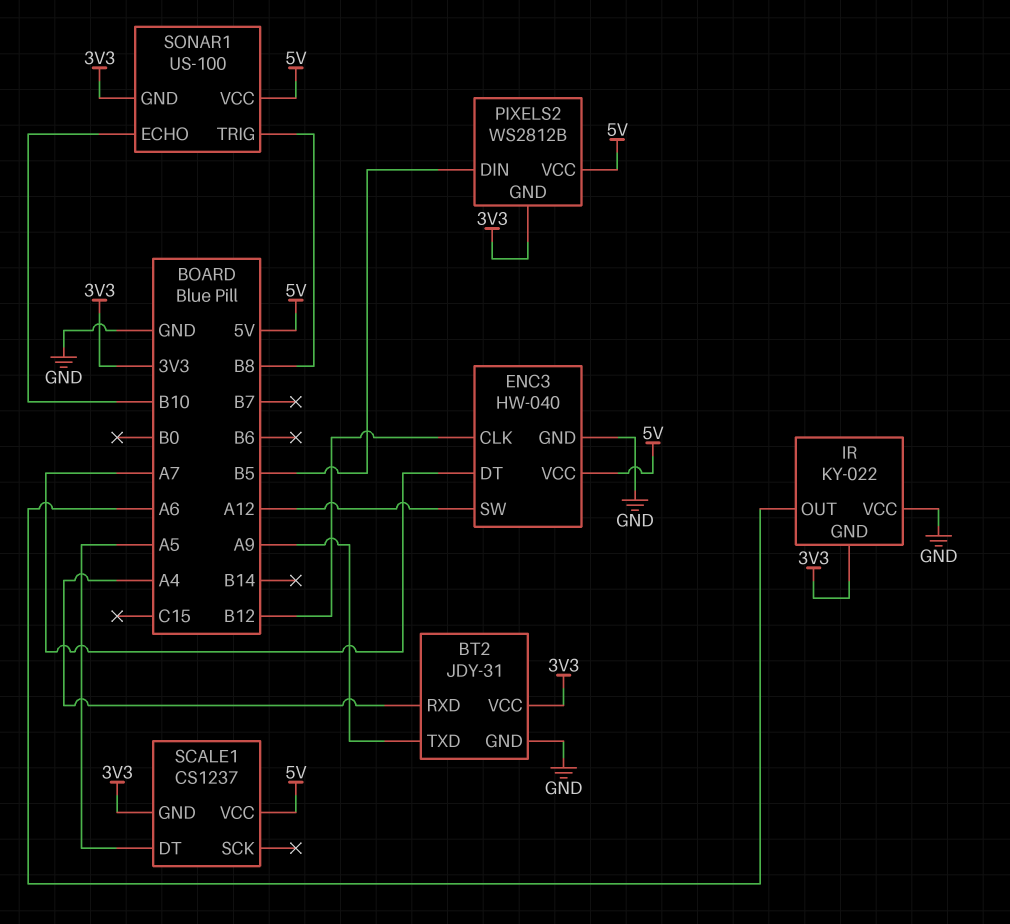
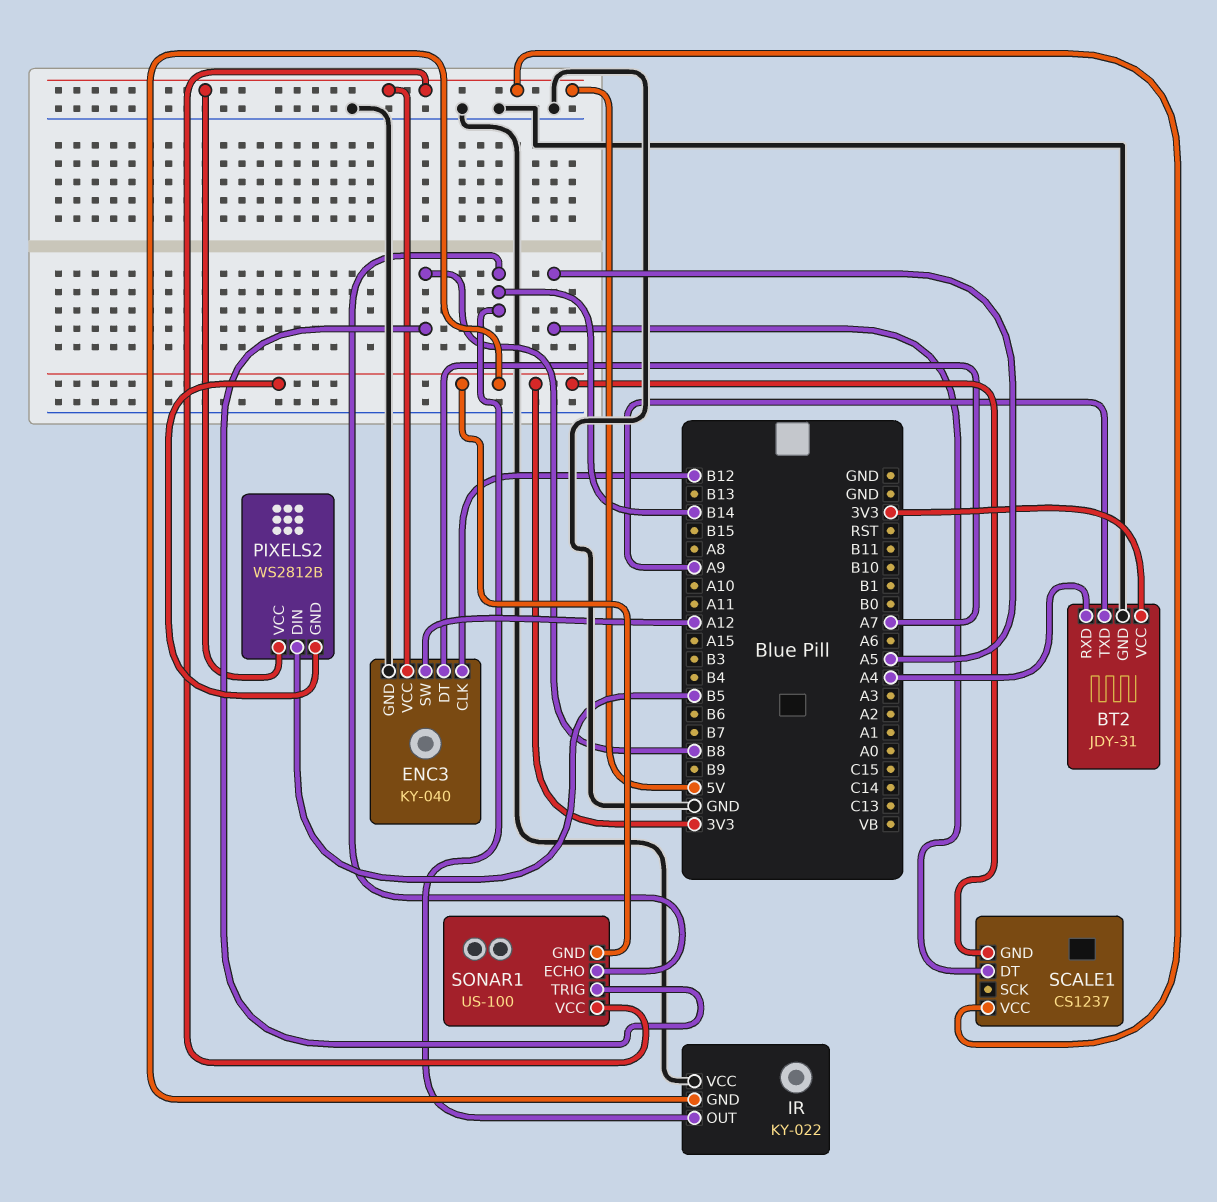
ENC3: HW-040 -> KY-040
IR pin OUT: A6 -> B14
SONAR1 pin ECHO: B10 -> B14

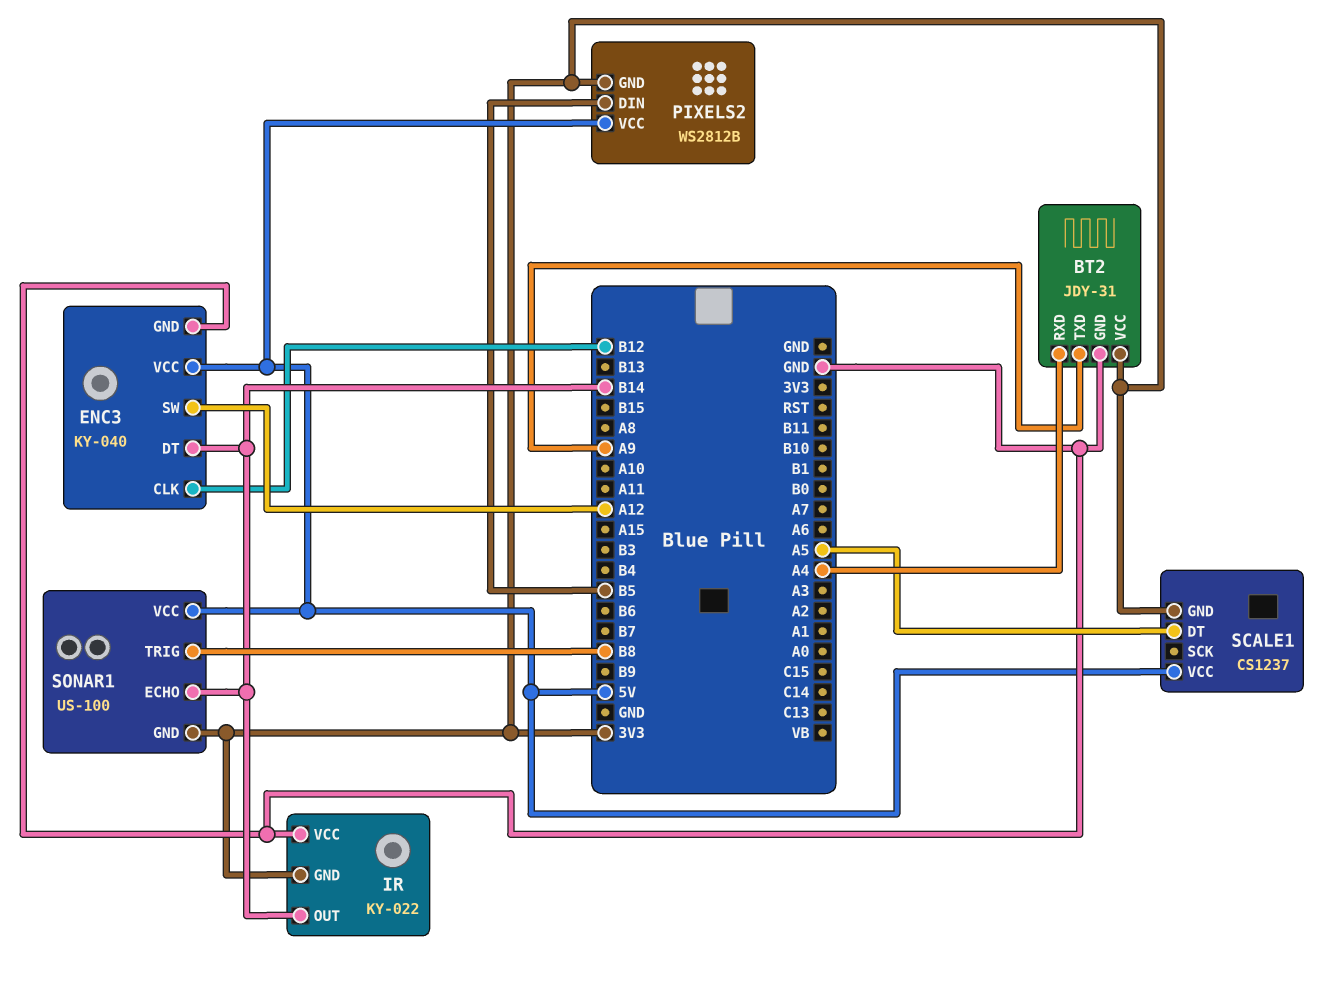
ENC3 pin DT: A7 -> B14

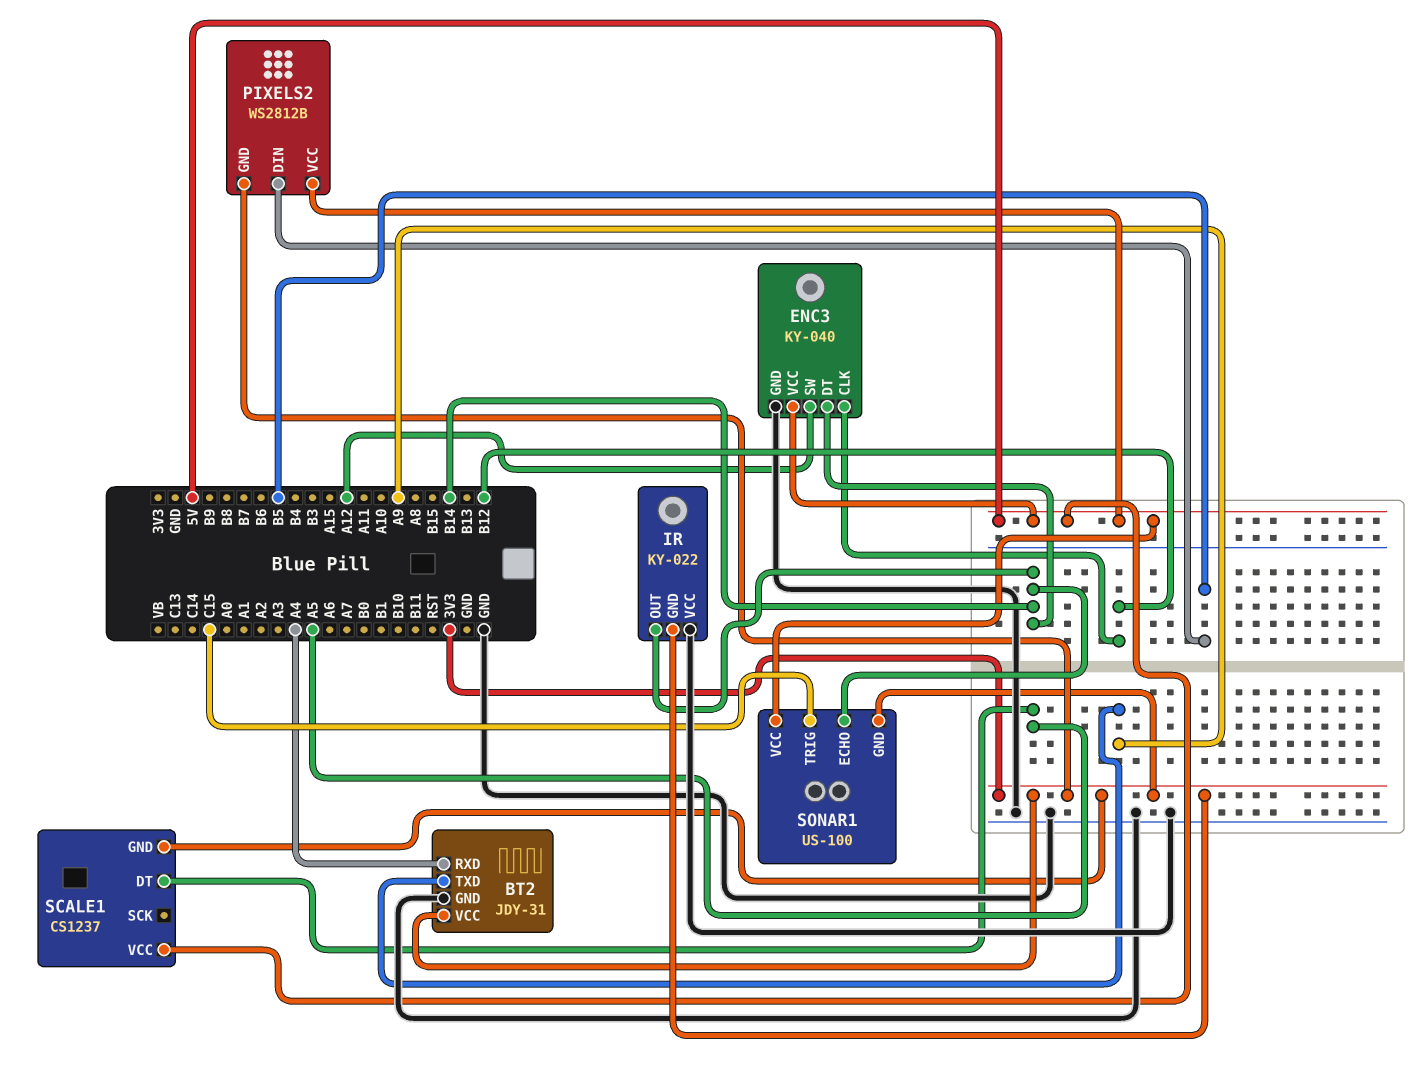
SONAR1 pin TRIG: B8 -> C15

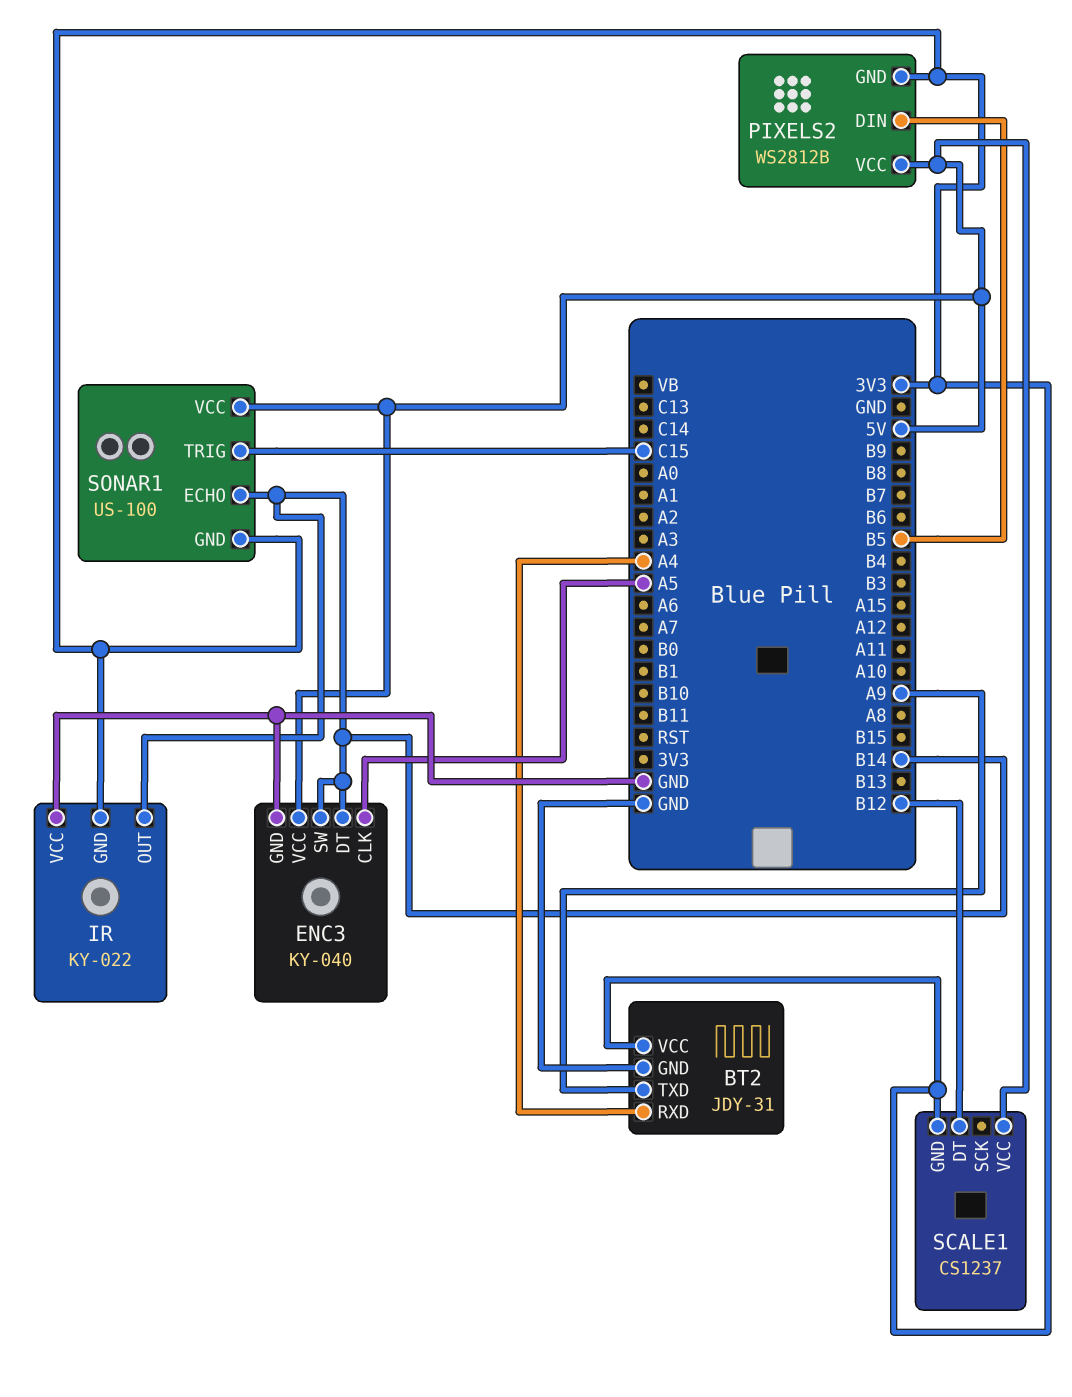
ENC3 pin CLK: B12 -> A5
ENC3 pin SW: A12 -> B14
SCALE1 pin DT: A5 -> B12

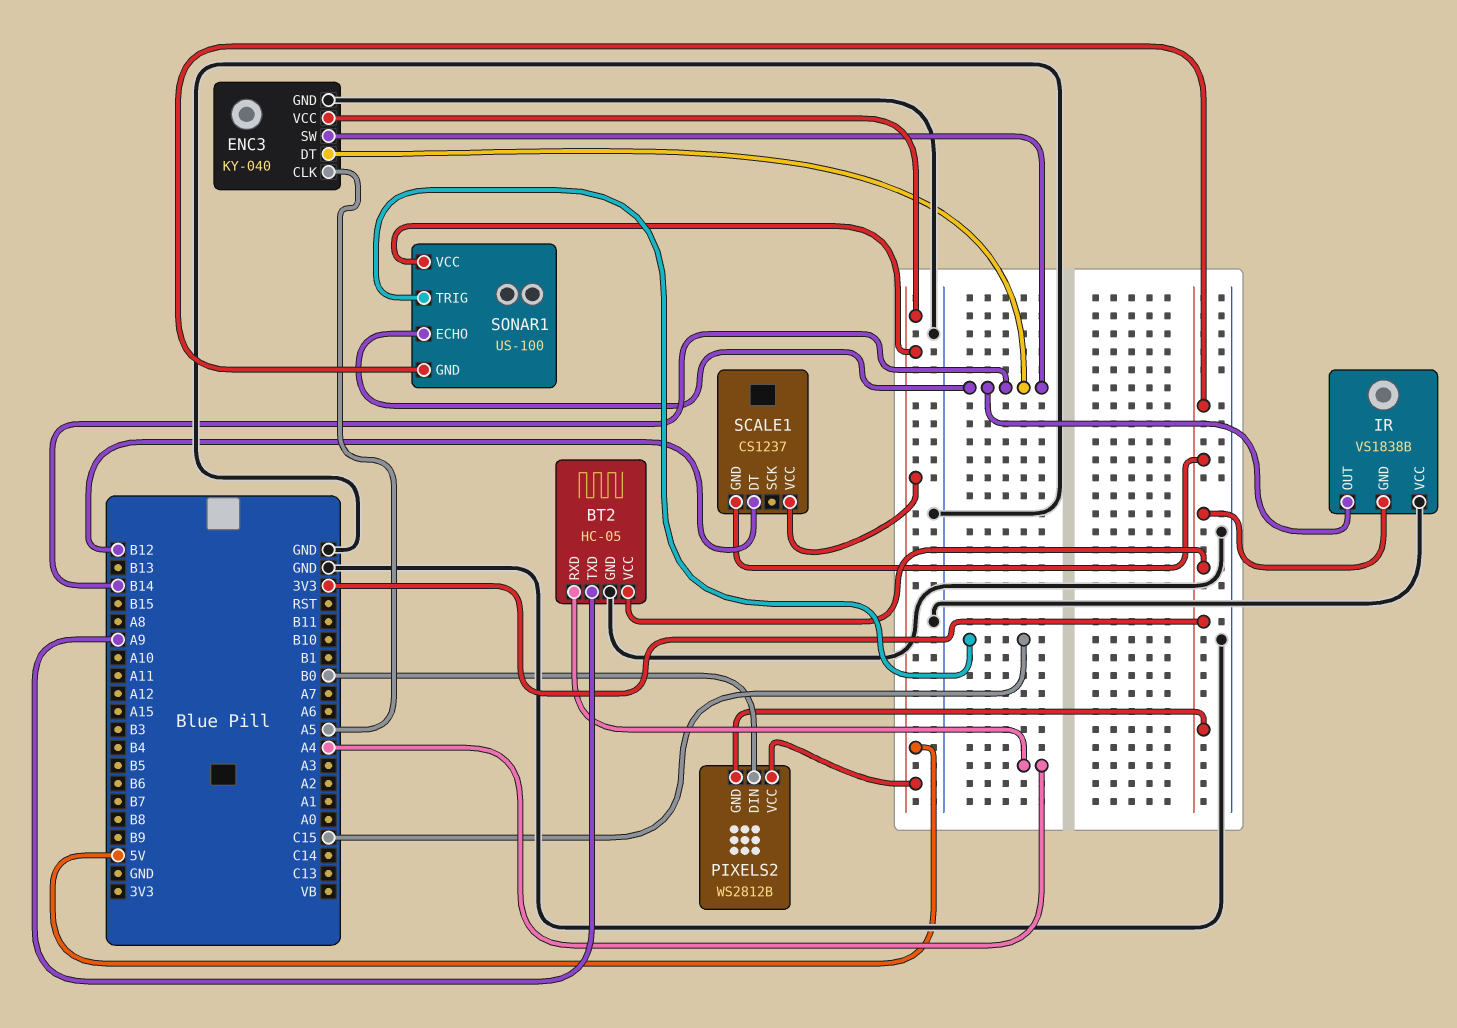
BT2: JDY-31 -> HC-05
IR: KY-022 -> VS1838B
PIXELS2 pin DIN: B5 -> B0

